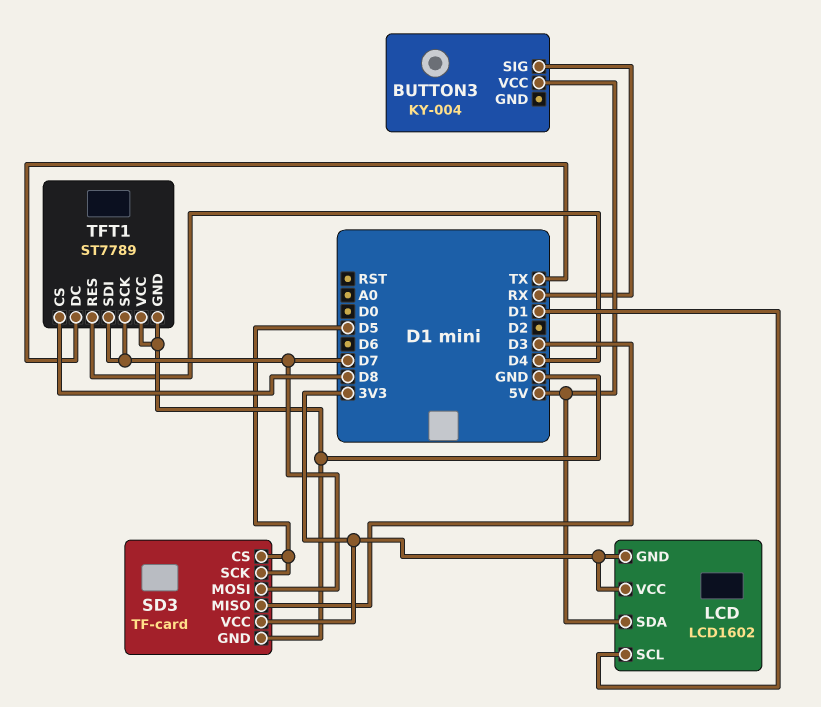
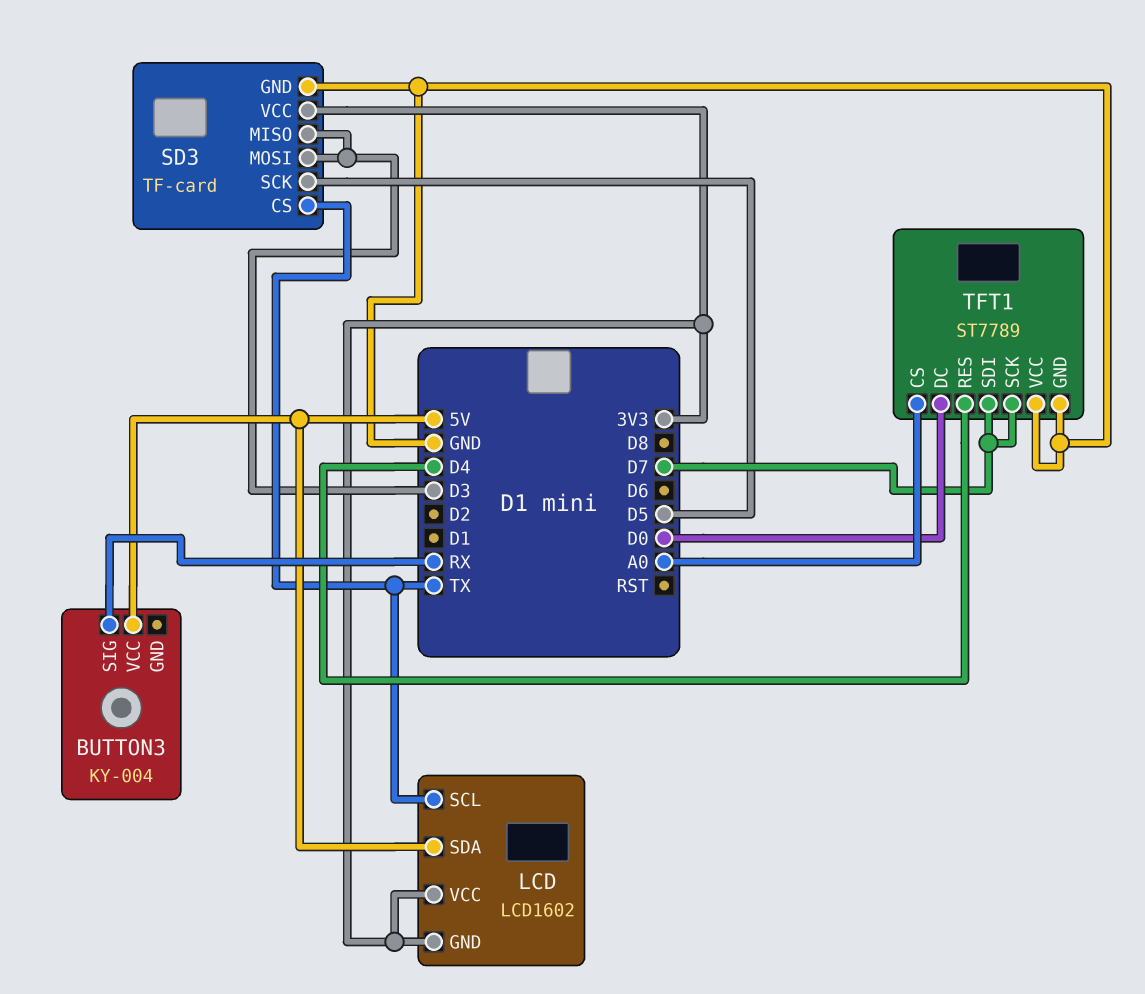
LCD pin SCL: D1 -> TX
SD3 pin CS: D5 -> TX
SD3 pin MOSI: D7 -> D3
TFT1 pin CS: D8 -> A0
TFT1 pin DC: TX -> D0

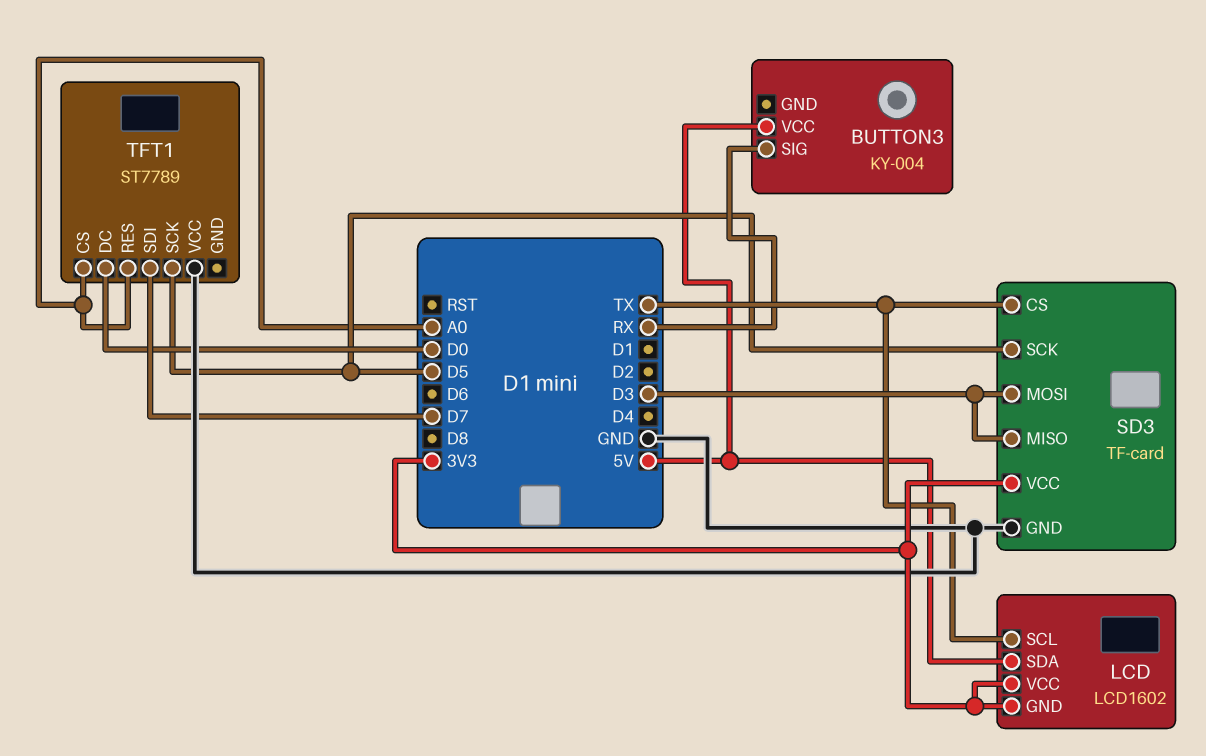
TFT1 pin GND: GND -> none
TFT1 pin RES: D4 -> A0
TFT1 pin SCK: D7 -> D5

